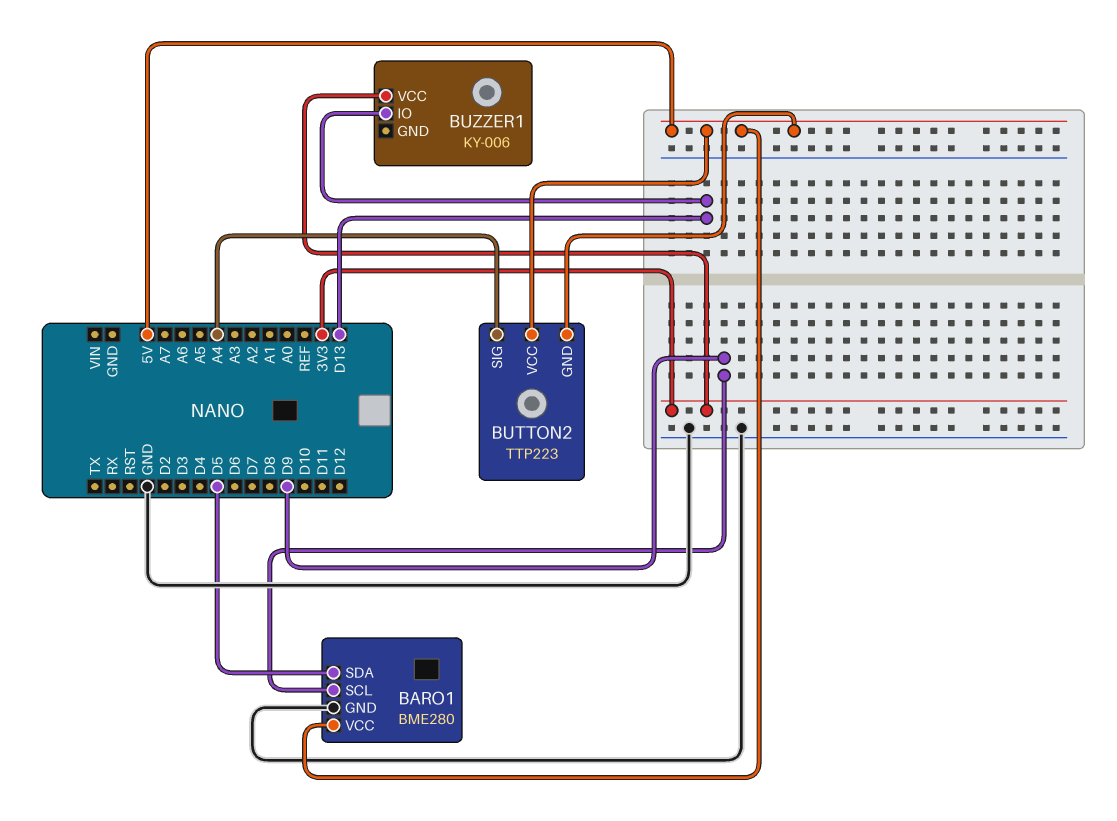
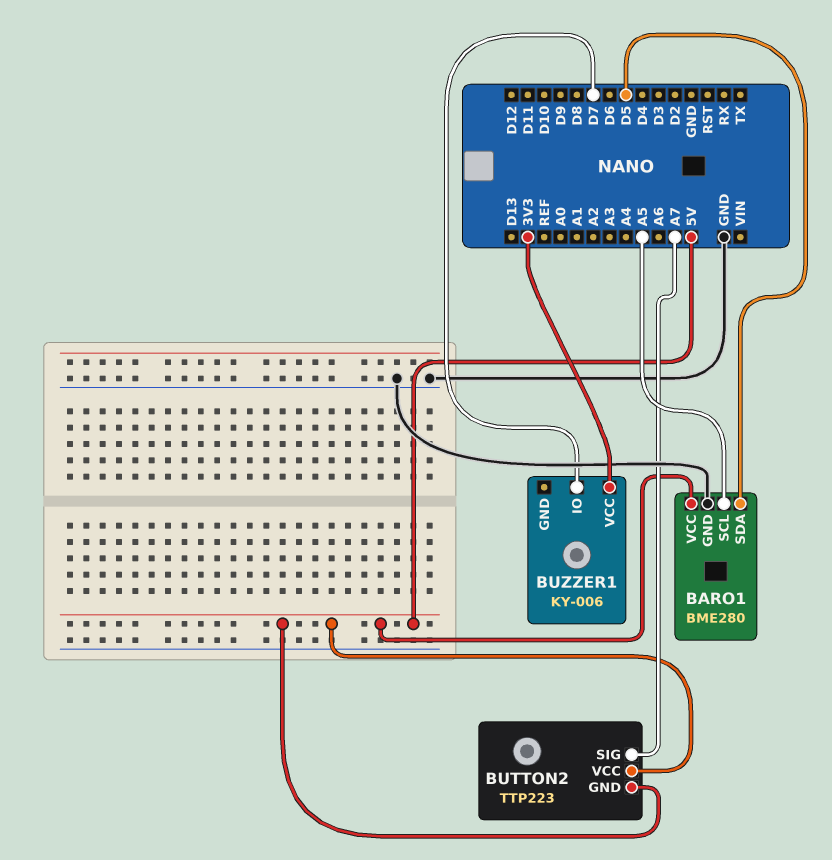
BARO1 pin SCL: D9 -> A5
BUTTON2 pin SIG: A4 -> A7
BUZZER1 pin IO: D13 -> D7

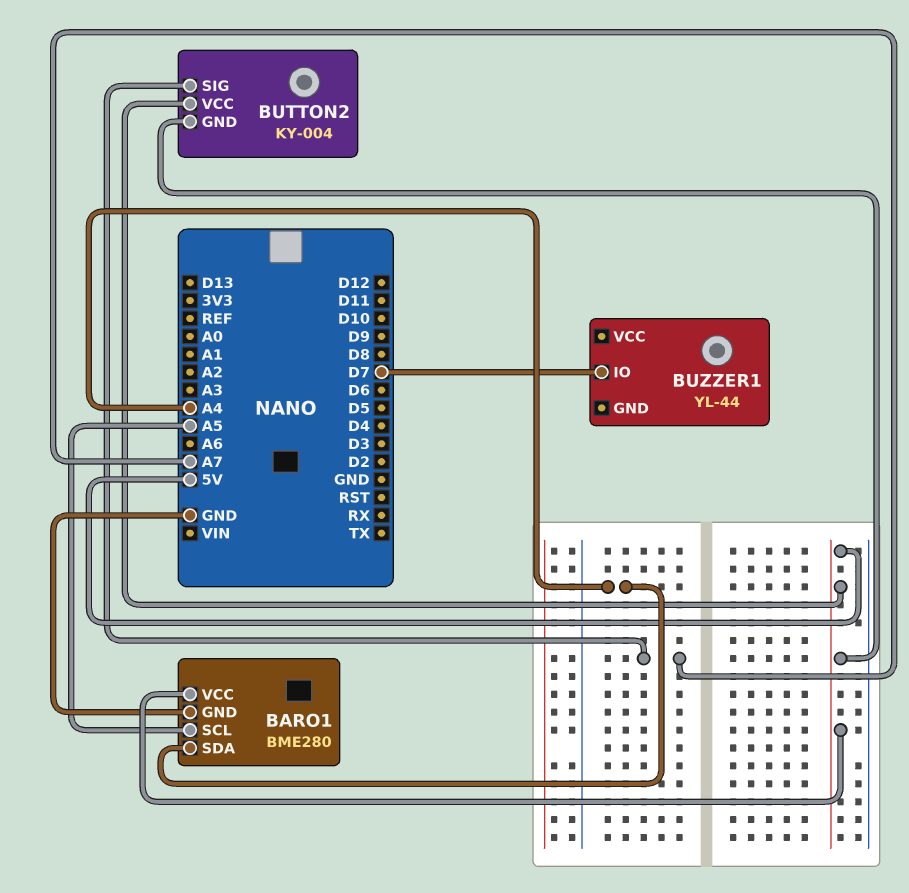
BARO1 pin SDA: D5 -> A4
BUTTON2: TTP223 -> KY-004
BUZZER1: KY-006 -> YL-44
BUZZER1 pin VCC: 3V3 -> none

